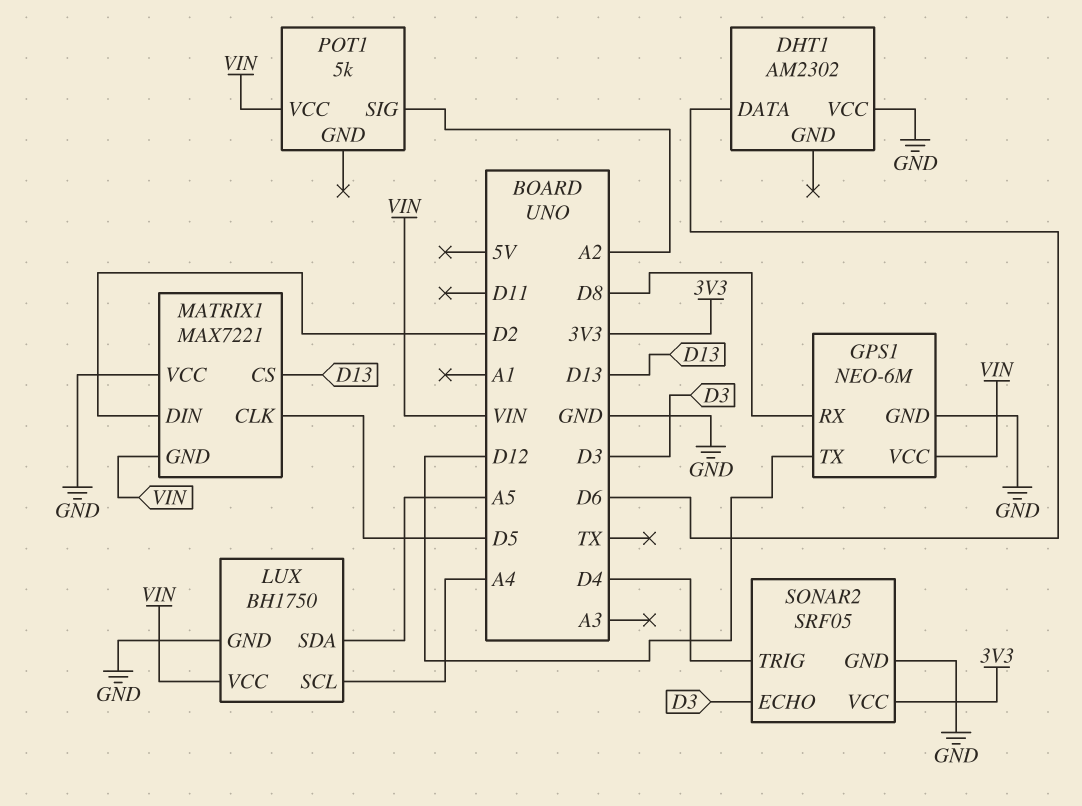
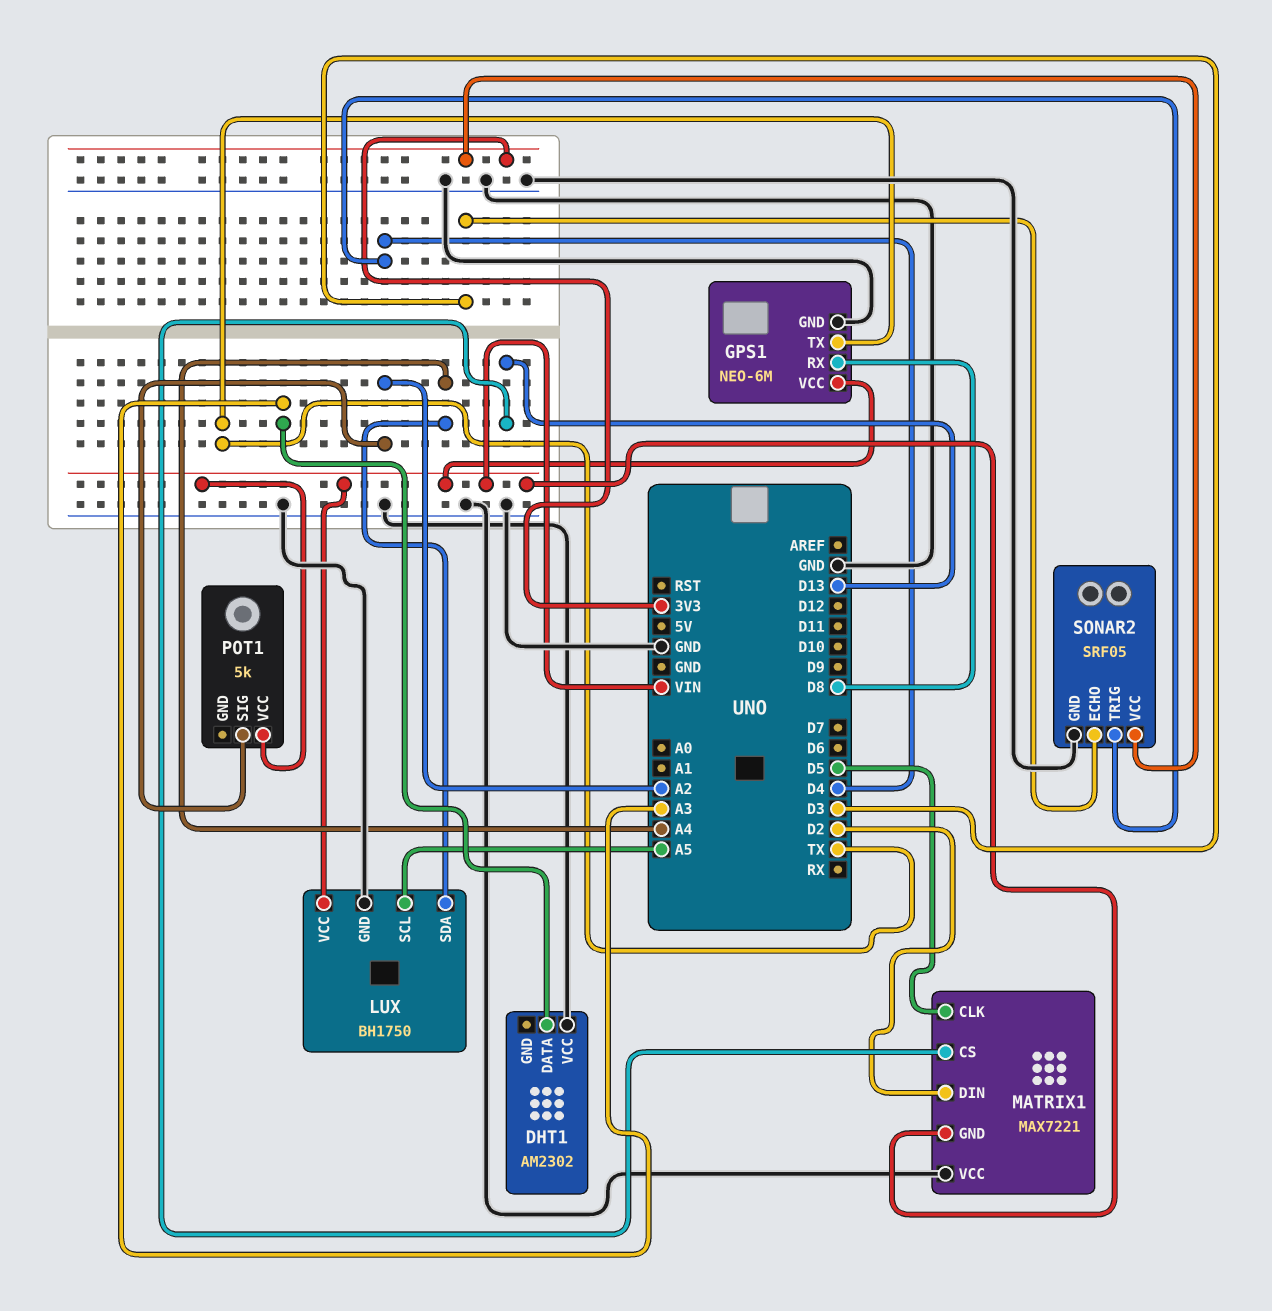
DHT1 pin DATA: D6 -> A3
GPS1 pin TX: D12 -> TX
LUX pin SCL: A4 -> A5
LUX pin SDA: A5 -> A4

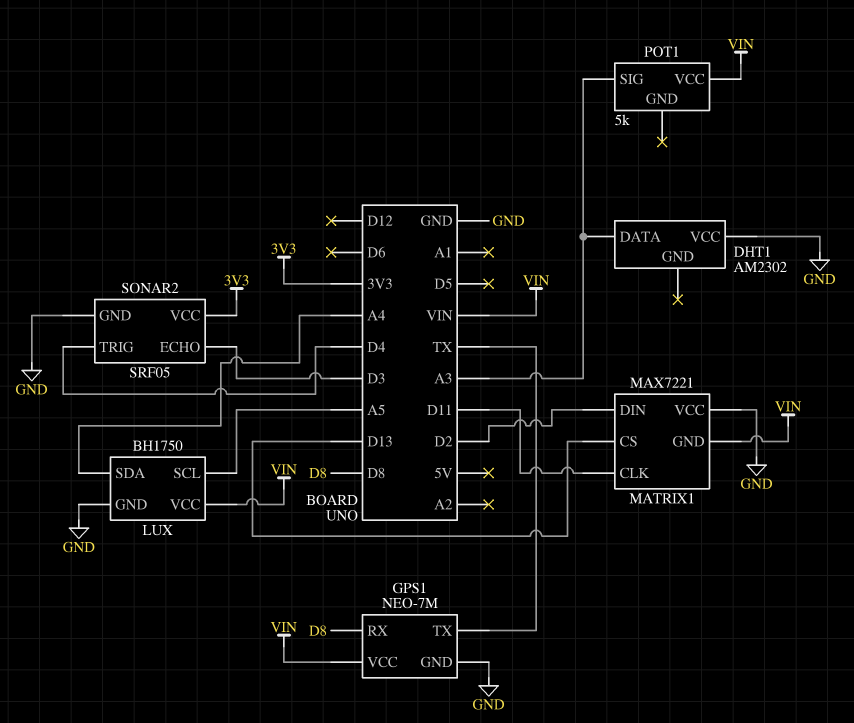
GPS1: NEO-6M -> NEO-7M
MATRIX1 pin CLK: D5 -> D11
POT1 pin SIG: A2 -> A3

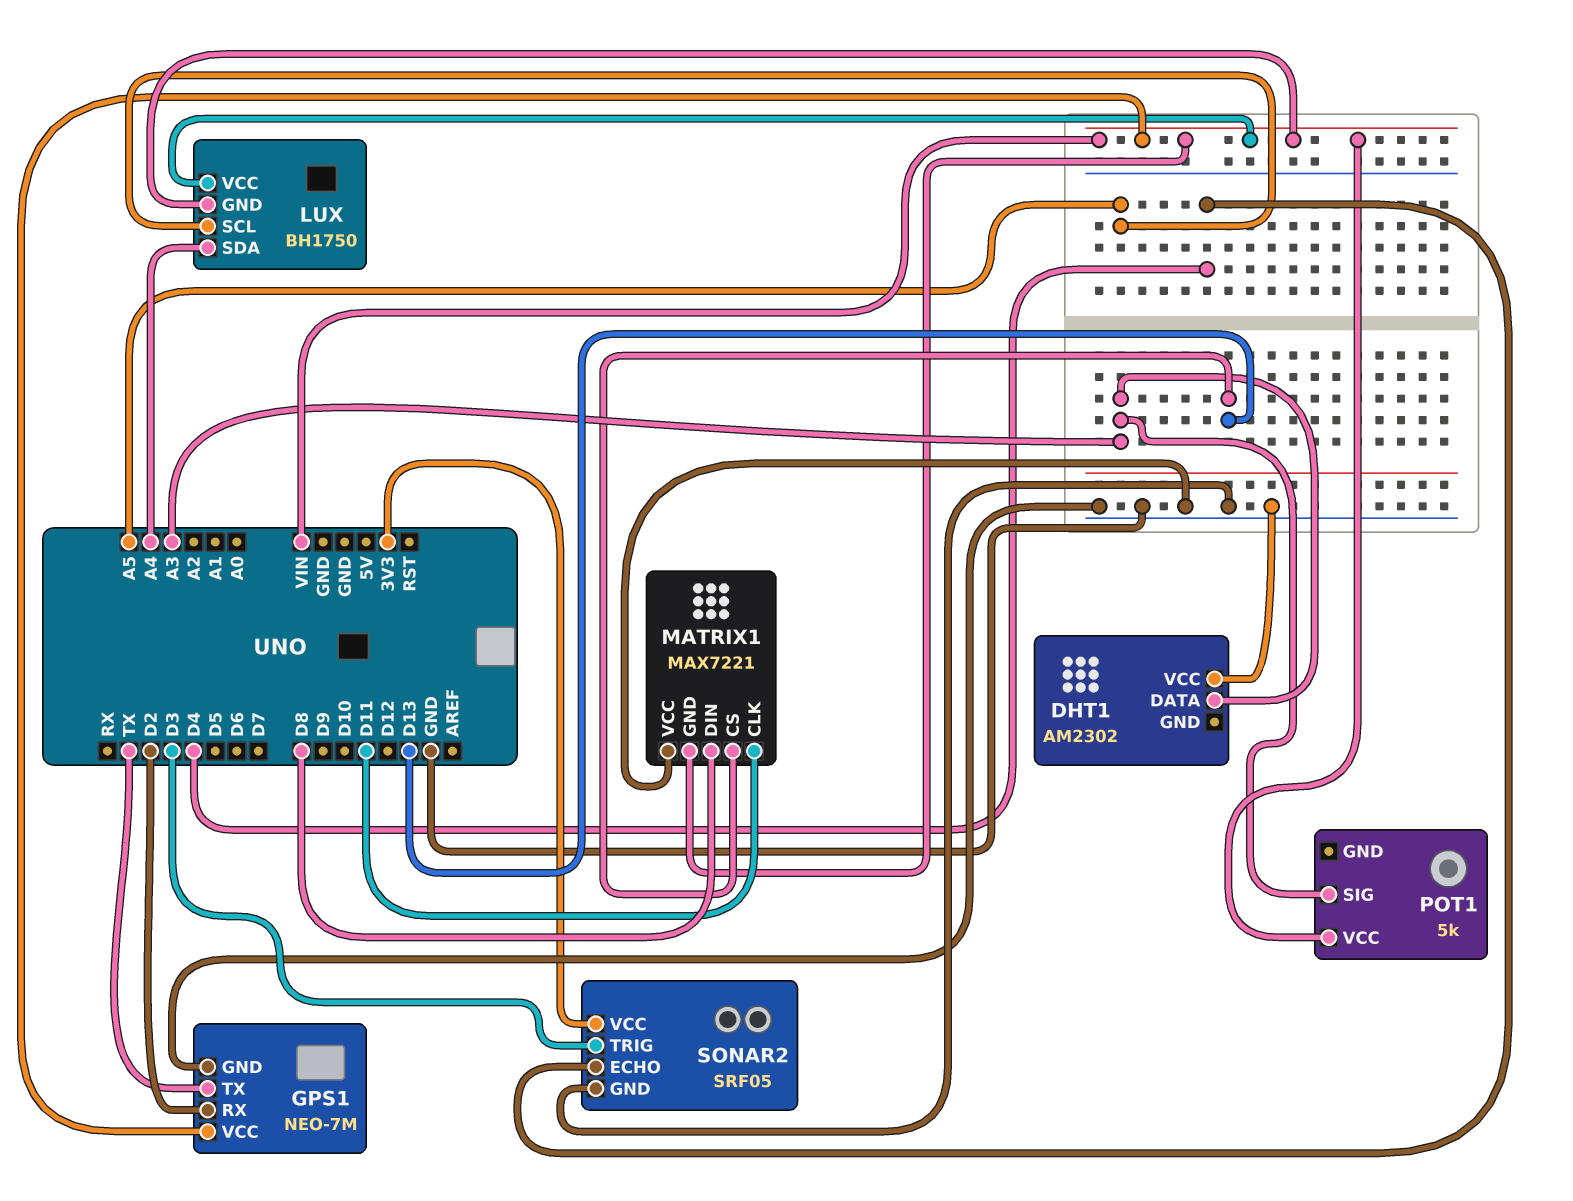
GPS1 pin RX: D8 -> D2
LUX pin GND: GND -> VIN
MATRIX1 pin DIN: D2 -> D8
SONAR2 pin ECHO: D3 -> D4
SONAR2 pin TRIG: D4 -> D3

